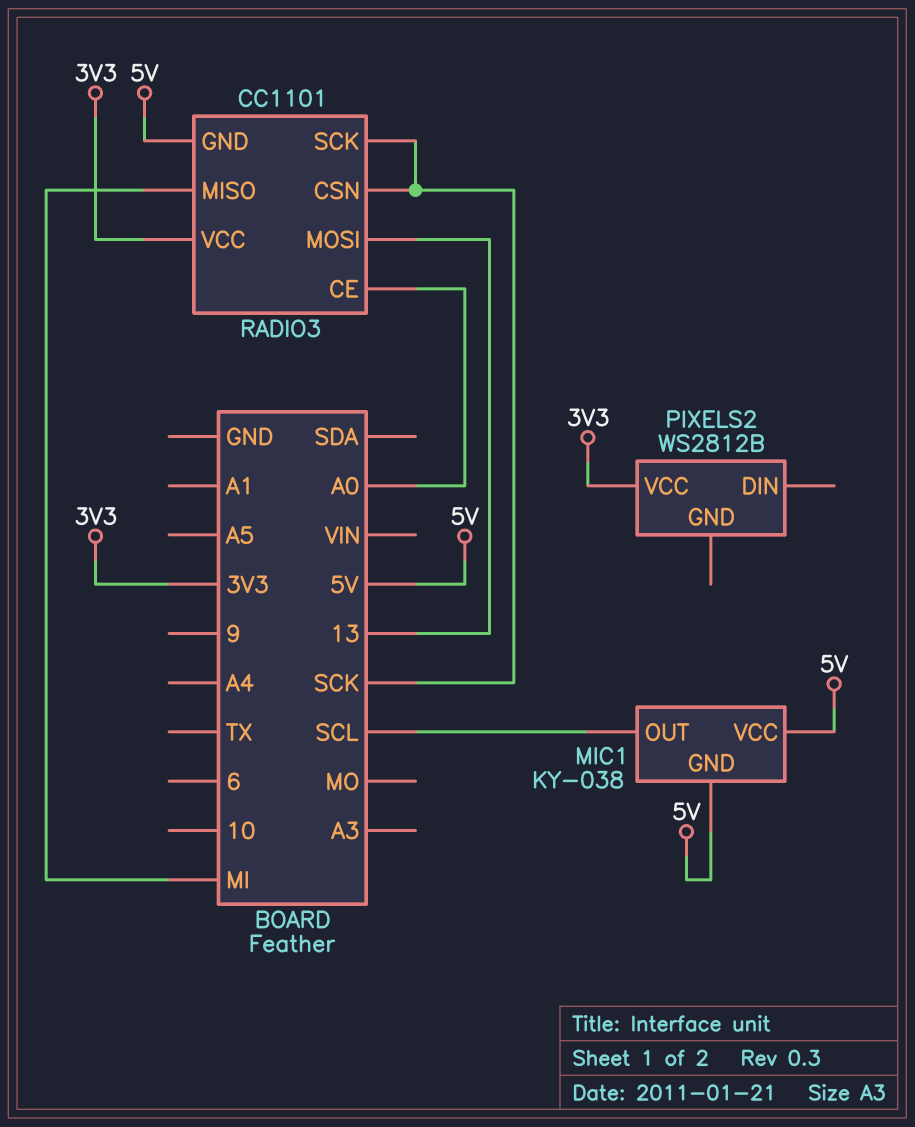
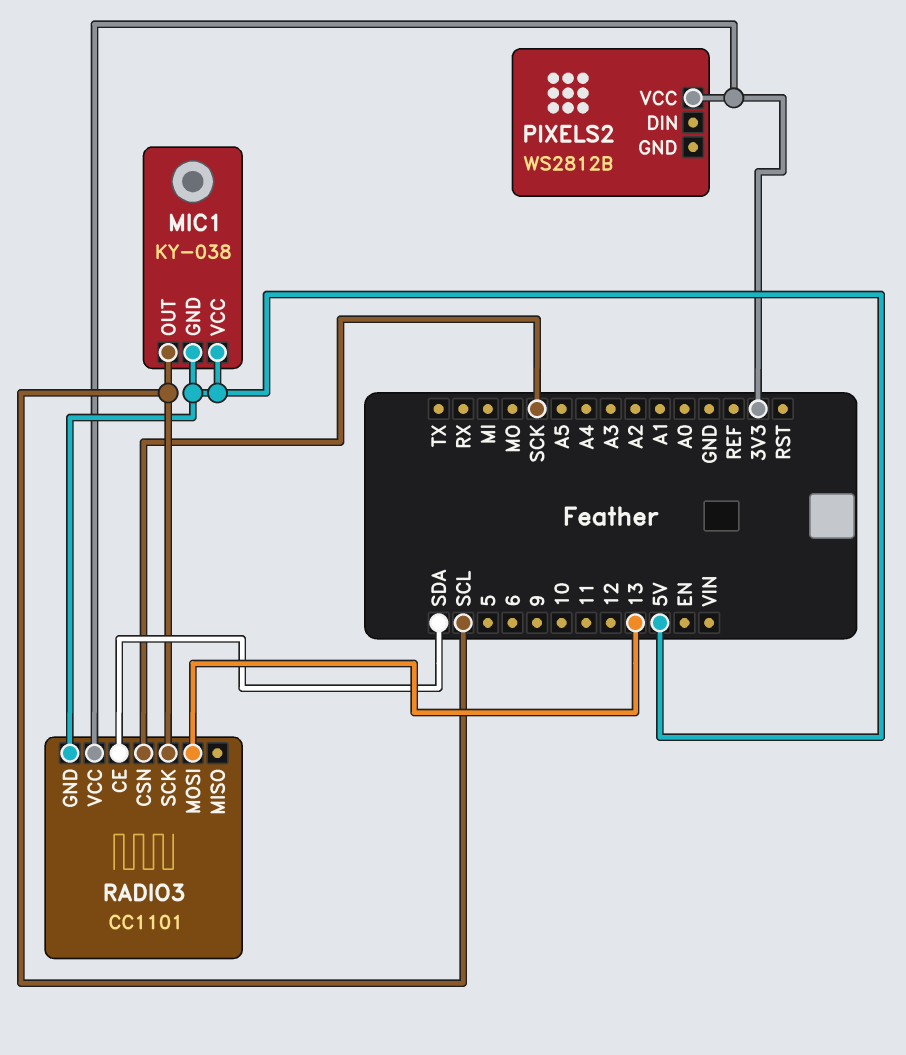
RADIO3 pin CE: A0 -> SDA
RADIO3 pin MISO: MI -> none
RADIO3 pin SCK: SCK -> SCL

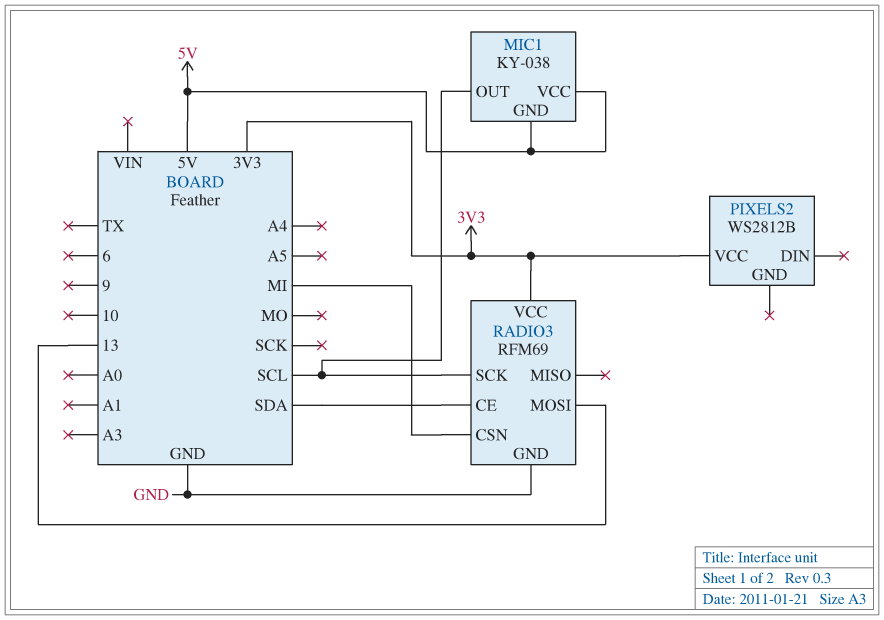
RADIO3: CC1101 -> RFM69
RADIO3 pin CSN: SCK -> MI
RADIO3 pin GND: 5V -> GND

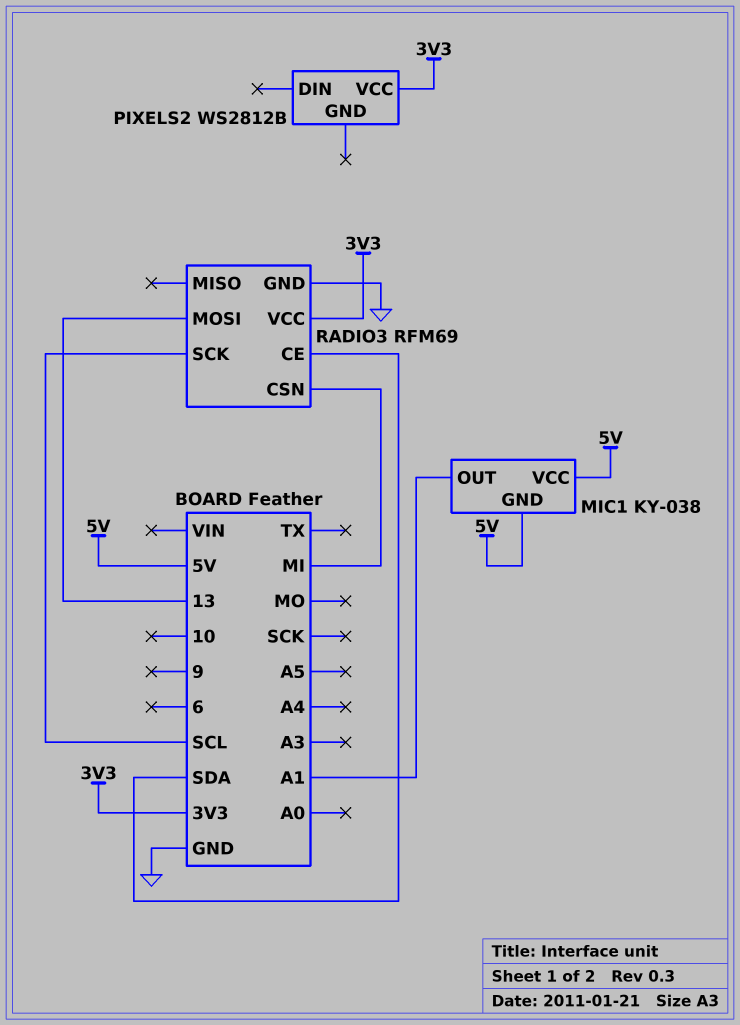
MIC1 pin OUT: SCL -> A1

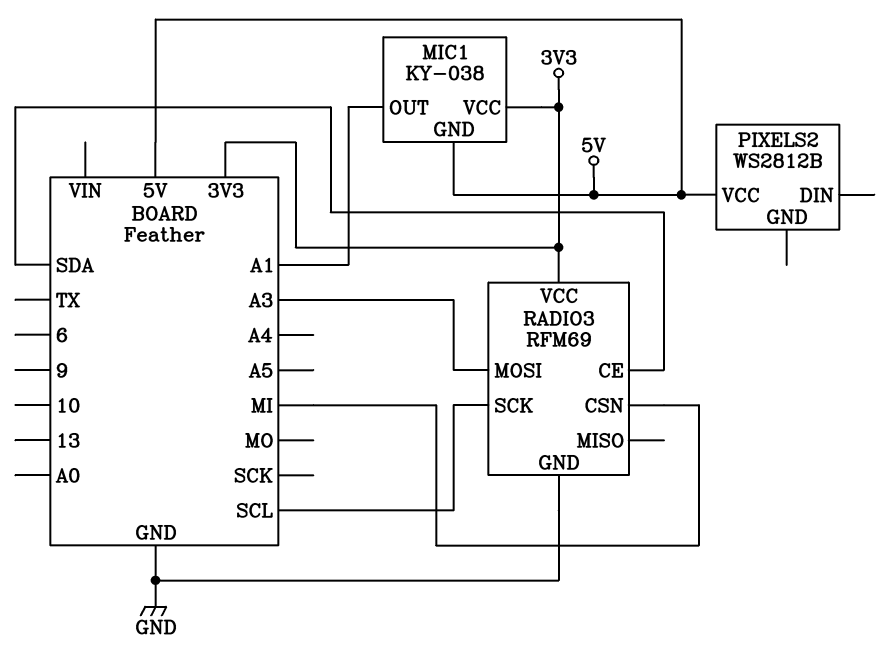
MIC1 pin VCC: 5V -> 3V3
PIXELS2 pin VCC: 3V3 -> 5V
RADIO3 pin MOSI: 13 -> A3

